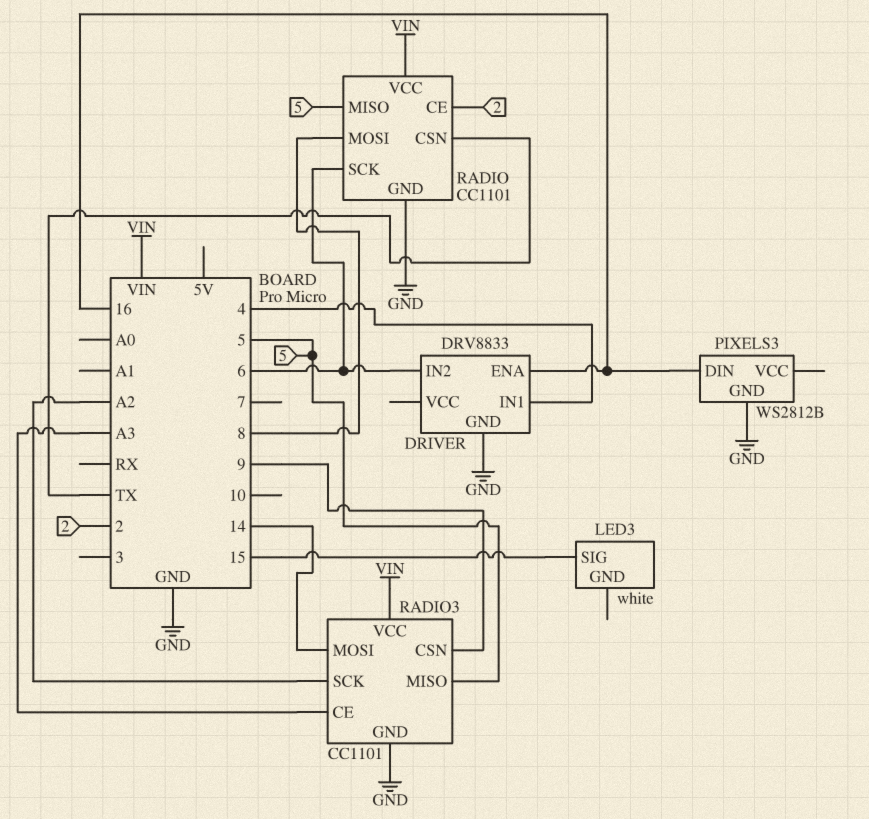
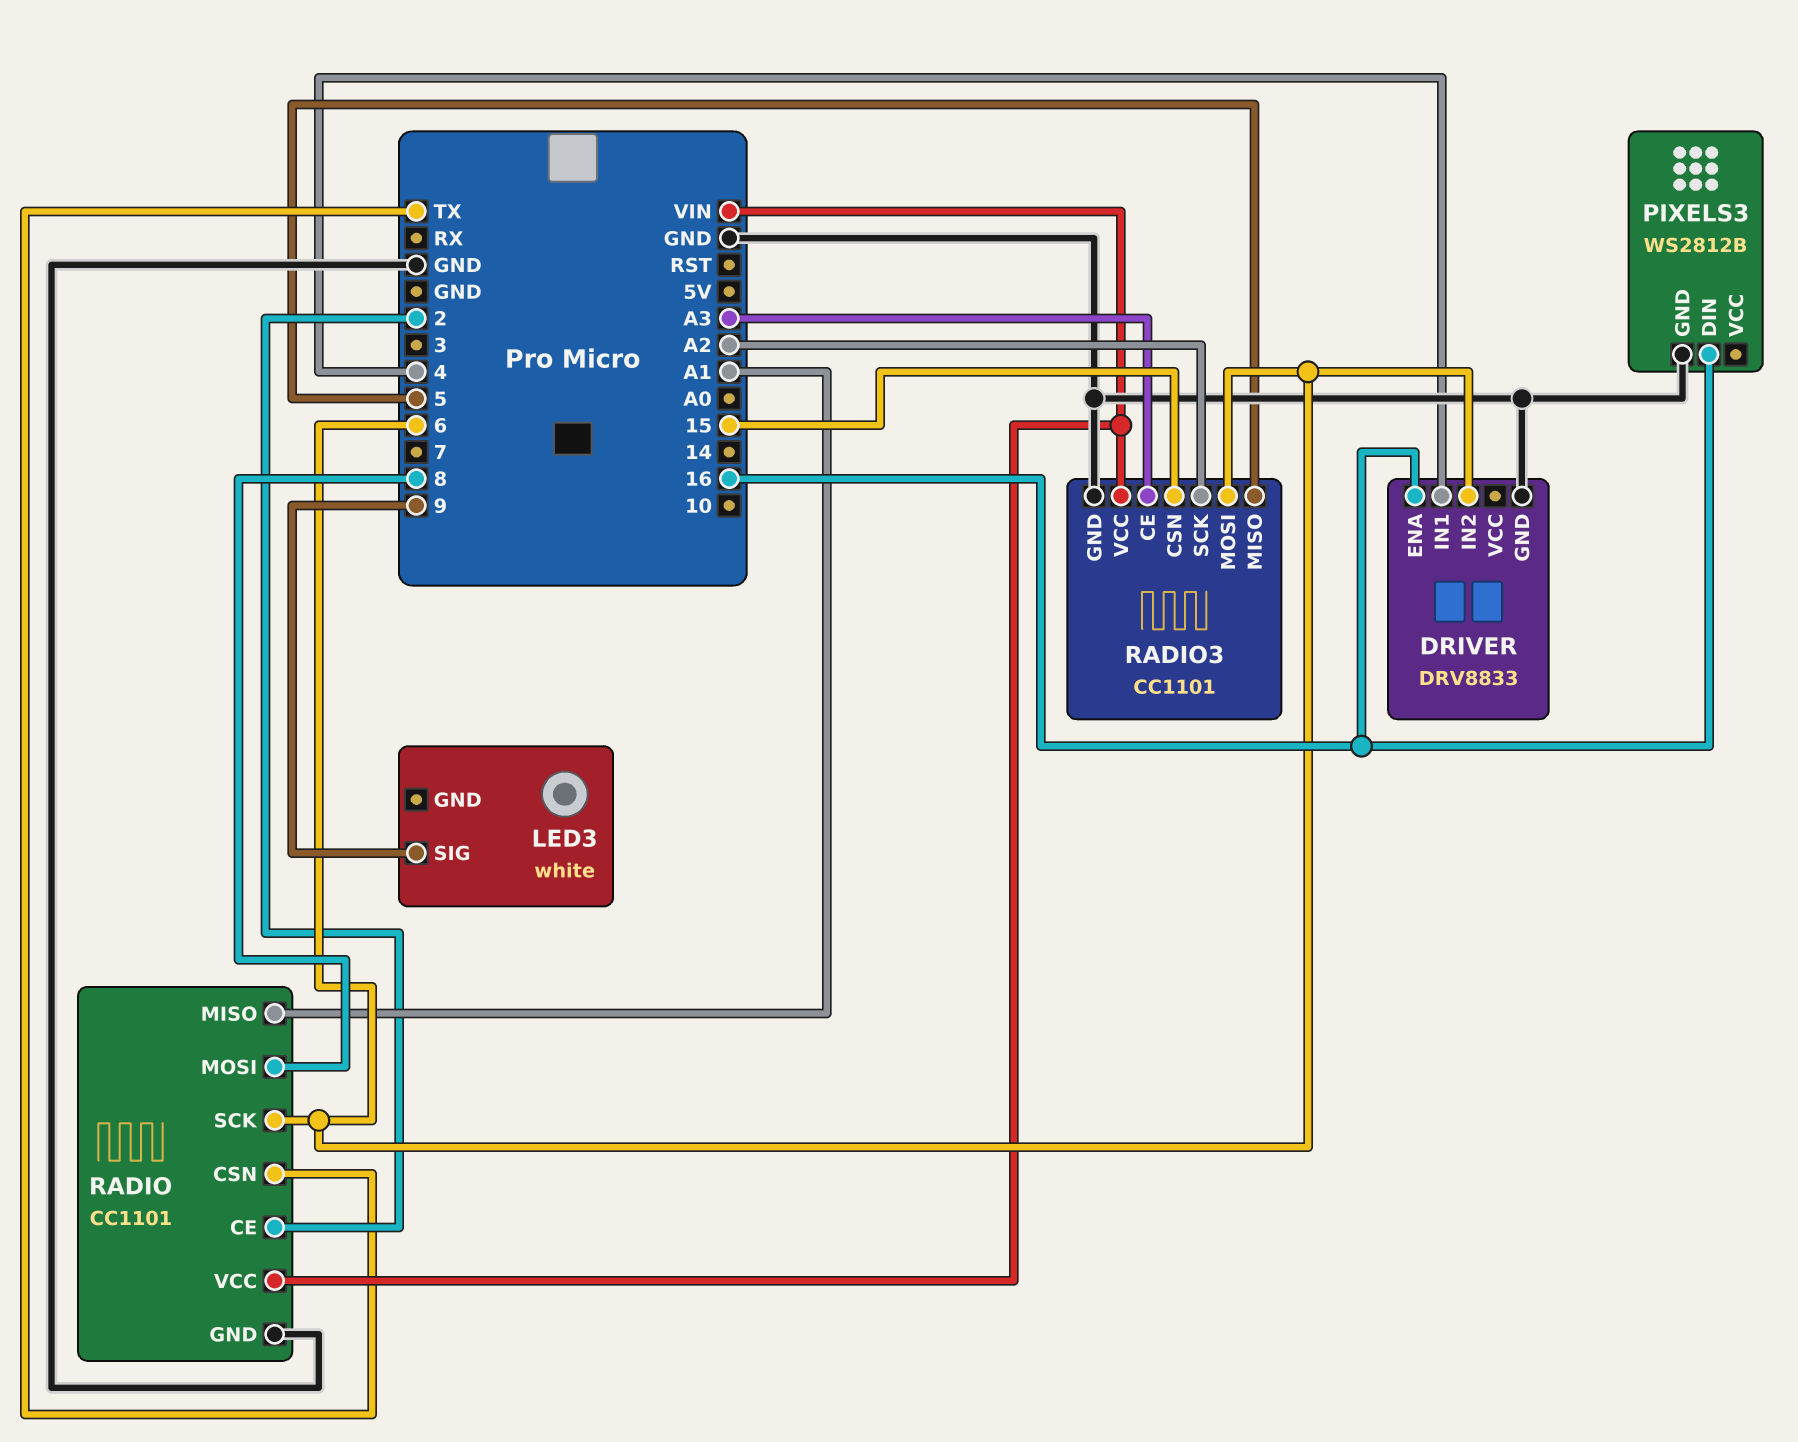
LED3 pin SIG: 15 -> 9
RADIO pin MISO: 5 -> A1
RADIO3 pin CSN: 9 -> 15
RADIO3 pin MOSI: 14 -> 6

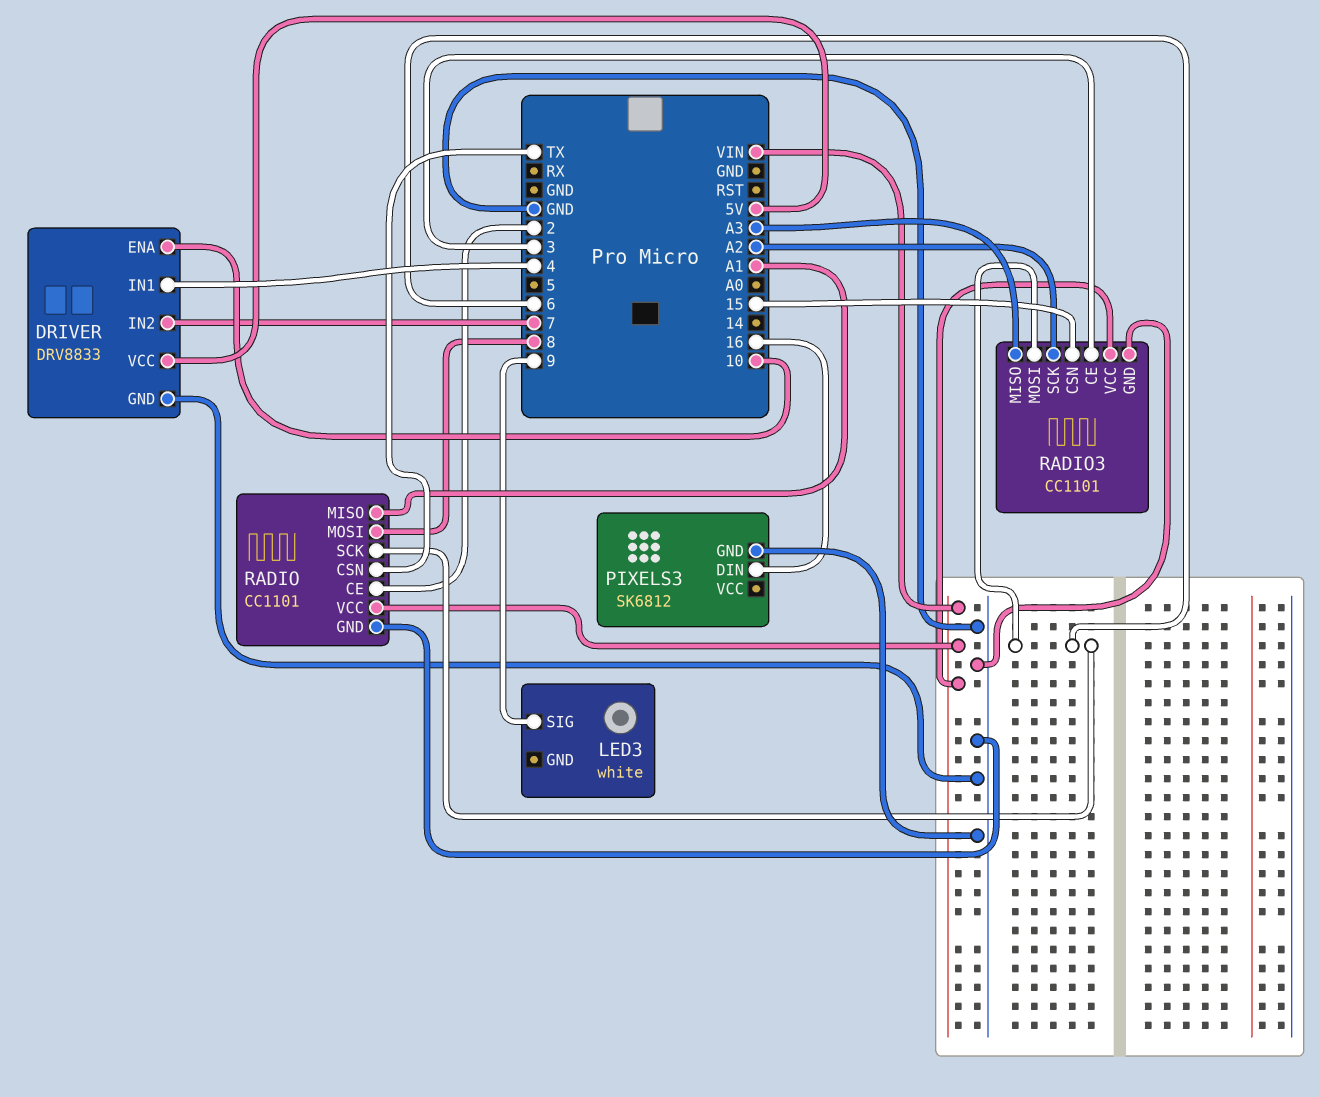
DRIVER pin ENA: 16 -> 10
DRIVER pin IN2: 6 -> 7
DRIVER pin VCC: none -> 5V
PIXELS3: WS2812B -> SK6812
RADIO3 pin CE: A3 -> 3
RADIO3 pin MISO: 5 -> A3

